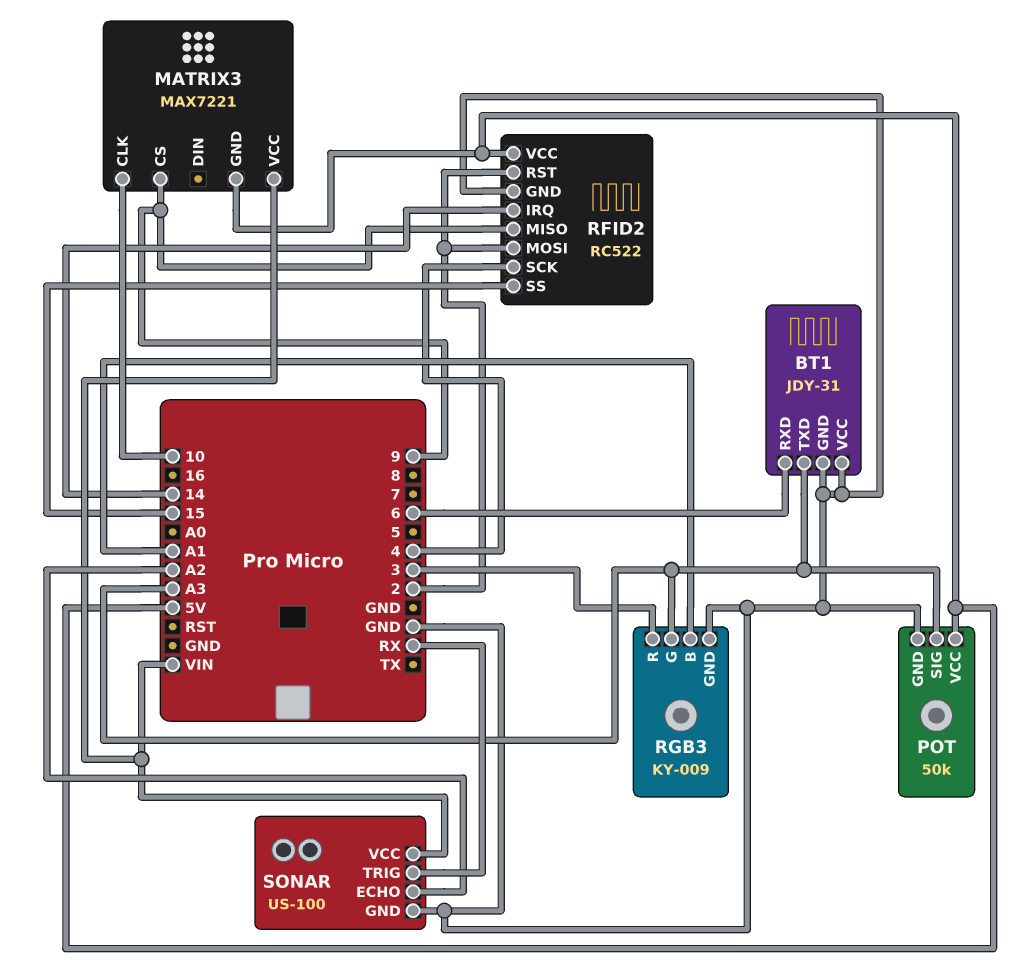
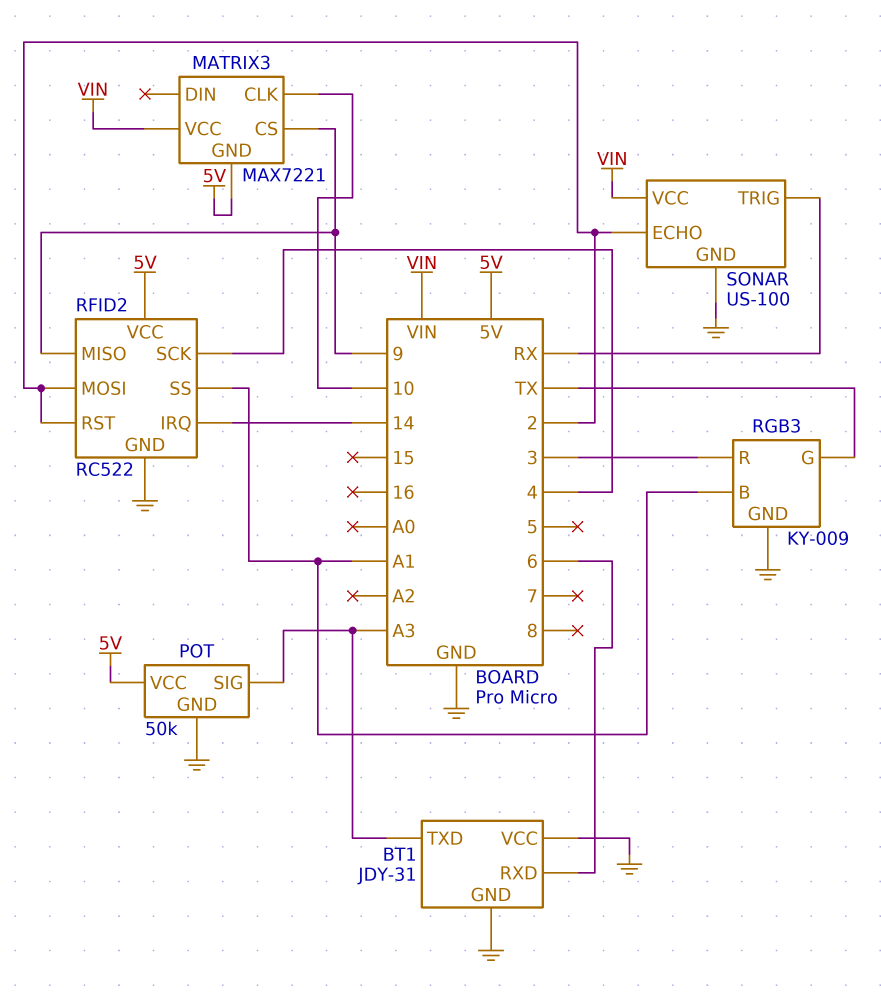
RFID2 pin SS: 15 -> A1
RGB3 pin G: A3 -> TX
SONAR pin ECHO: A2 -> 2

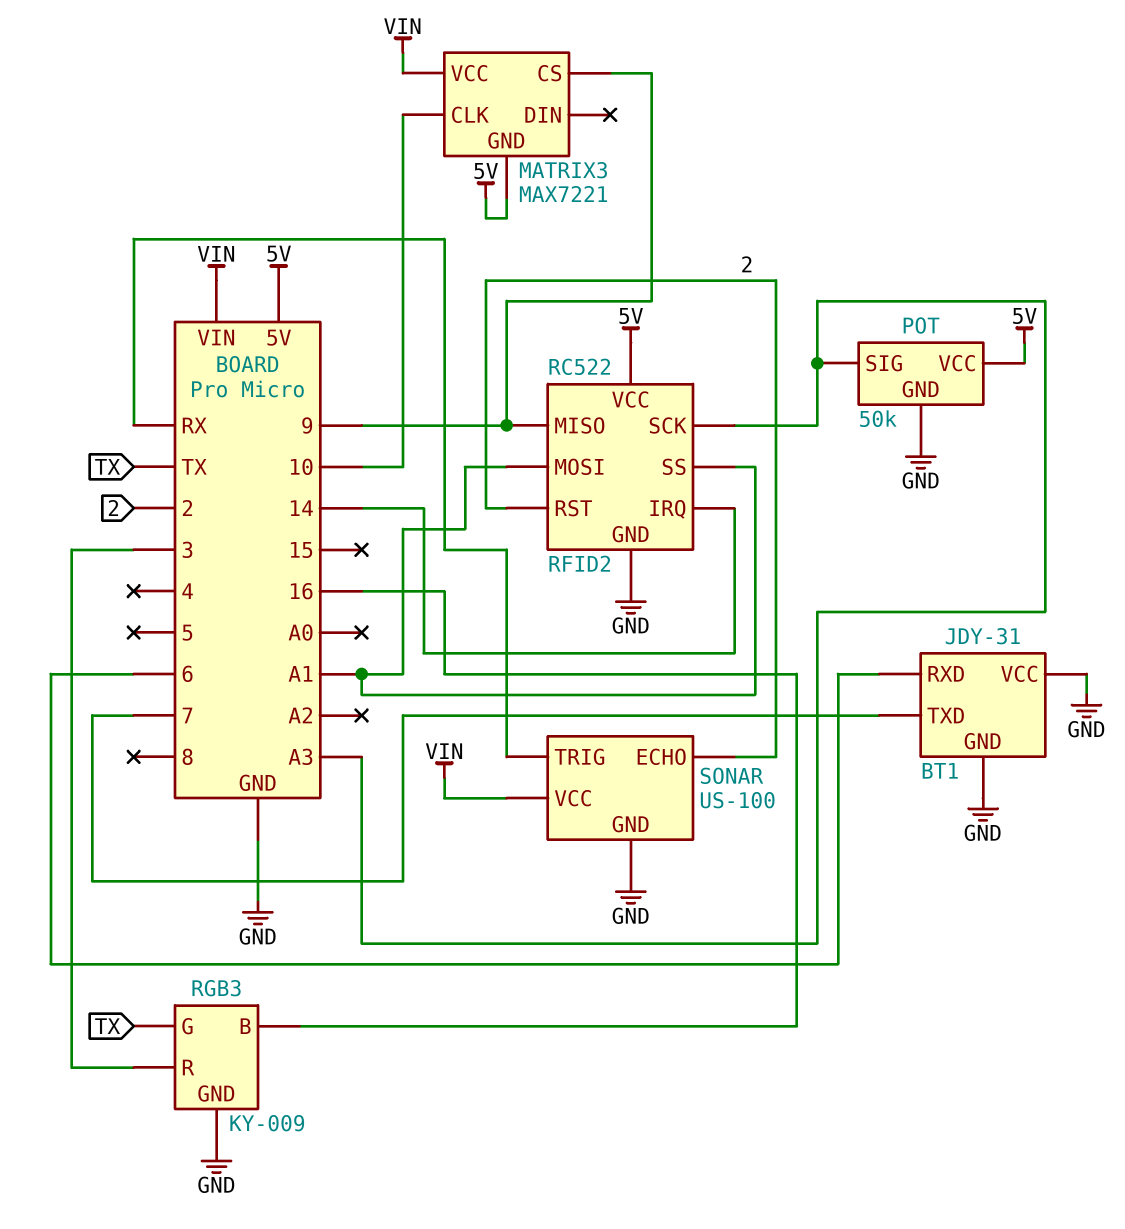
BT1 pin TXD: A3 -> 7
RFID2 pin MOSI: 2 -> A1
RFID2 pin SCK: 4 -> A3
RGB3 pin B: A1 -> 16

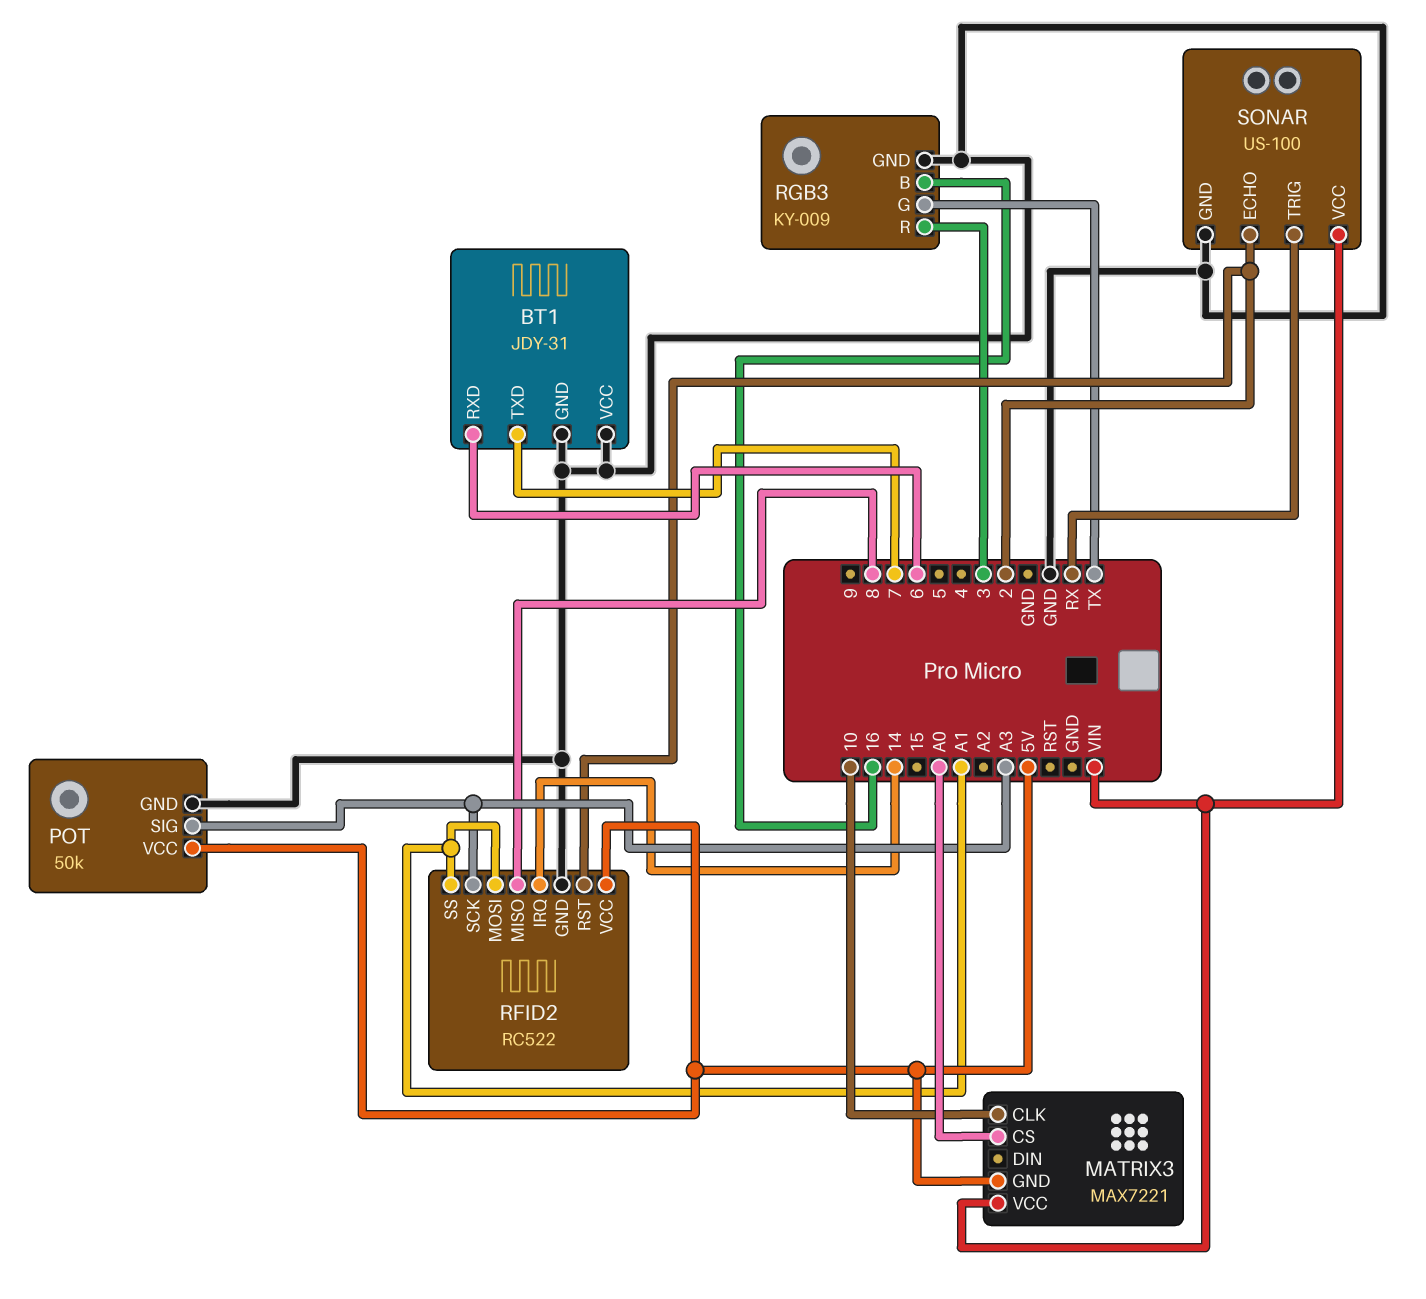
MATRIX3 pin CS: 9 -> A0
RFID2 pin MISO: 9 -> 8

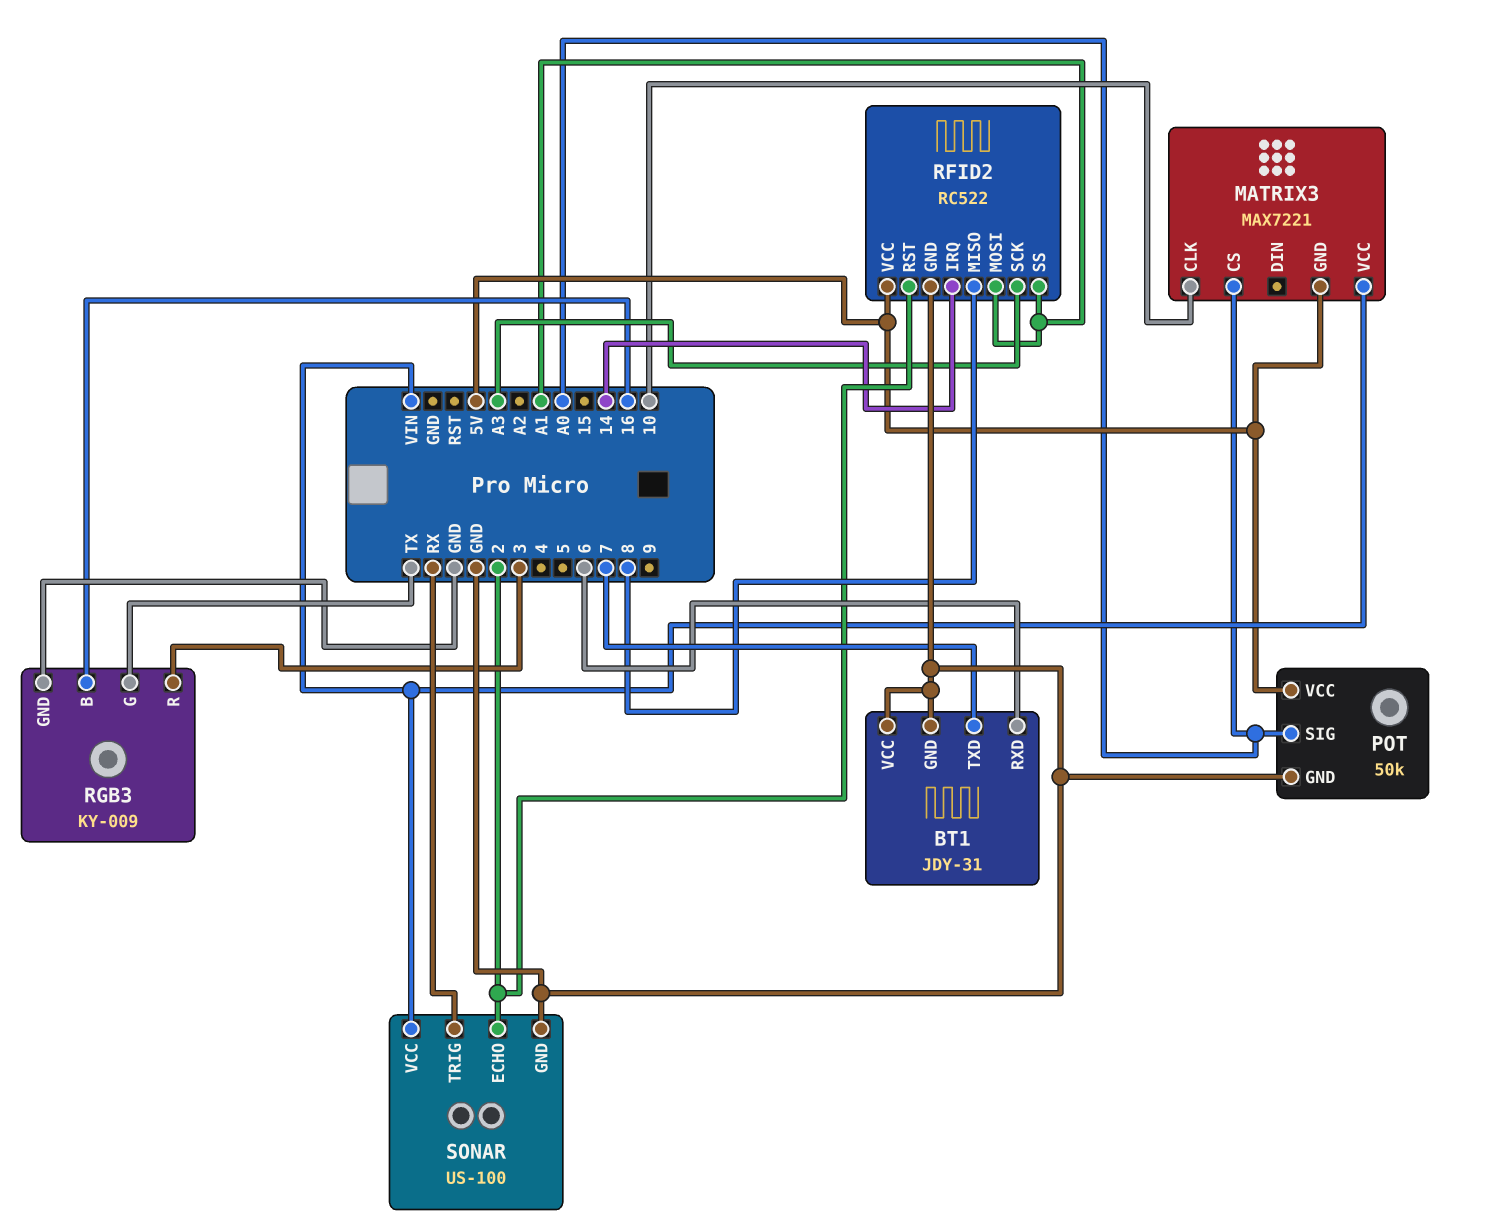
POT pin SIG: A3 -> A0

